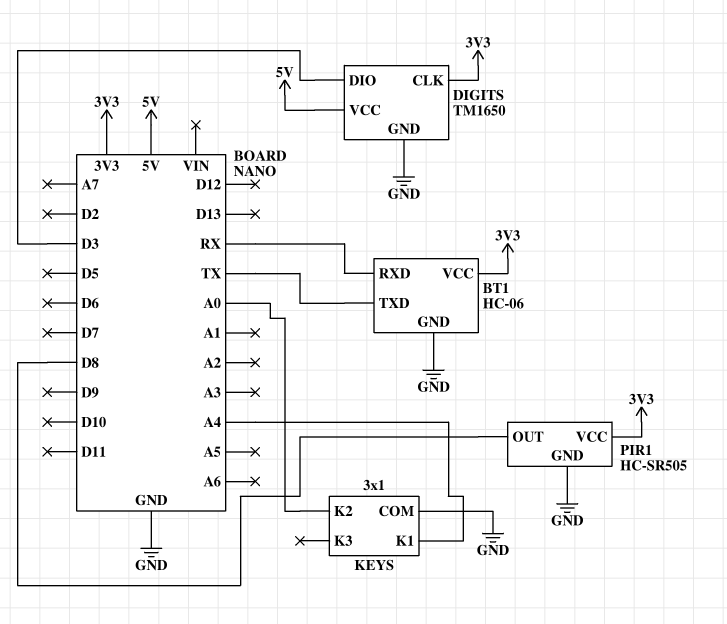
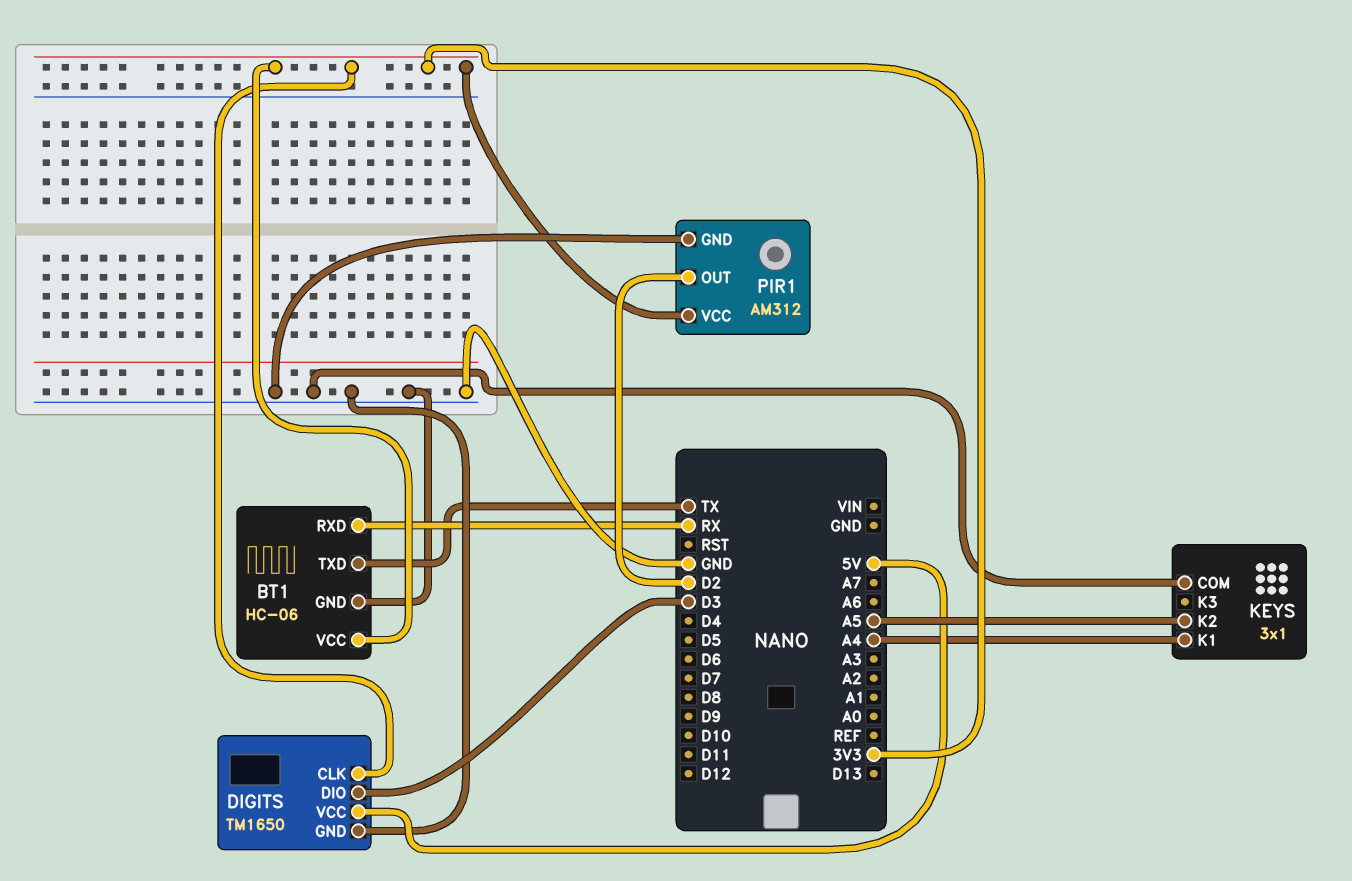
KEYS pin K2: A0 -> A5
PIR1: HC-SR505 -> AM312
PIR1 pin OUT: D8 -> D2

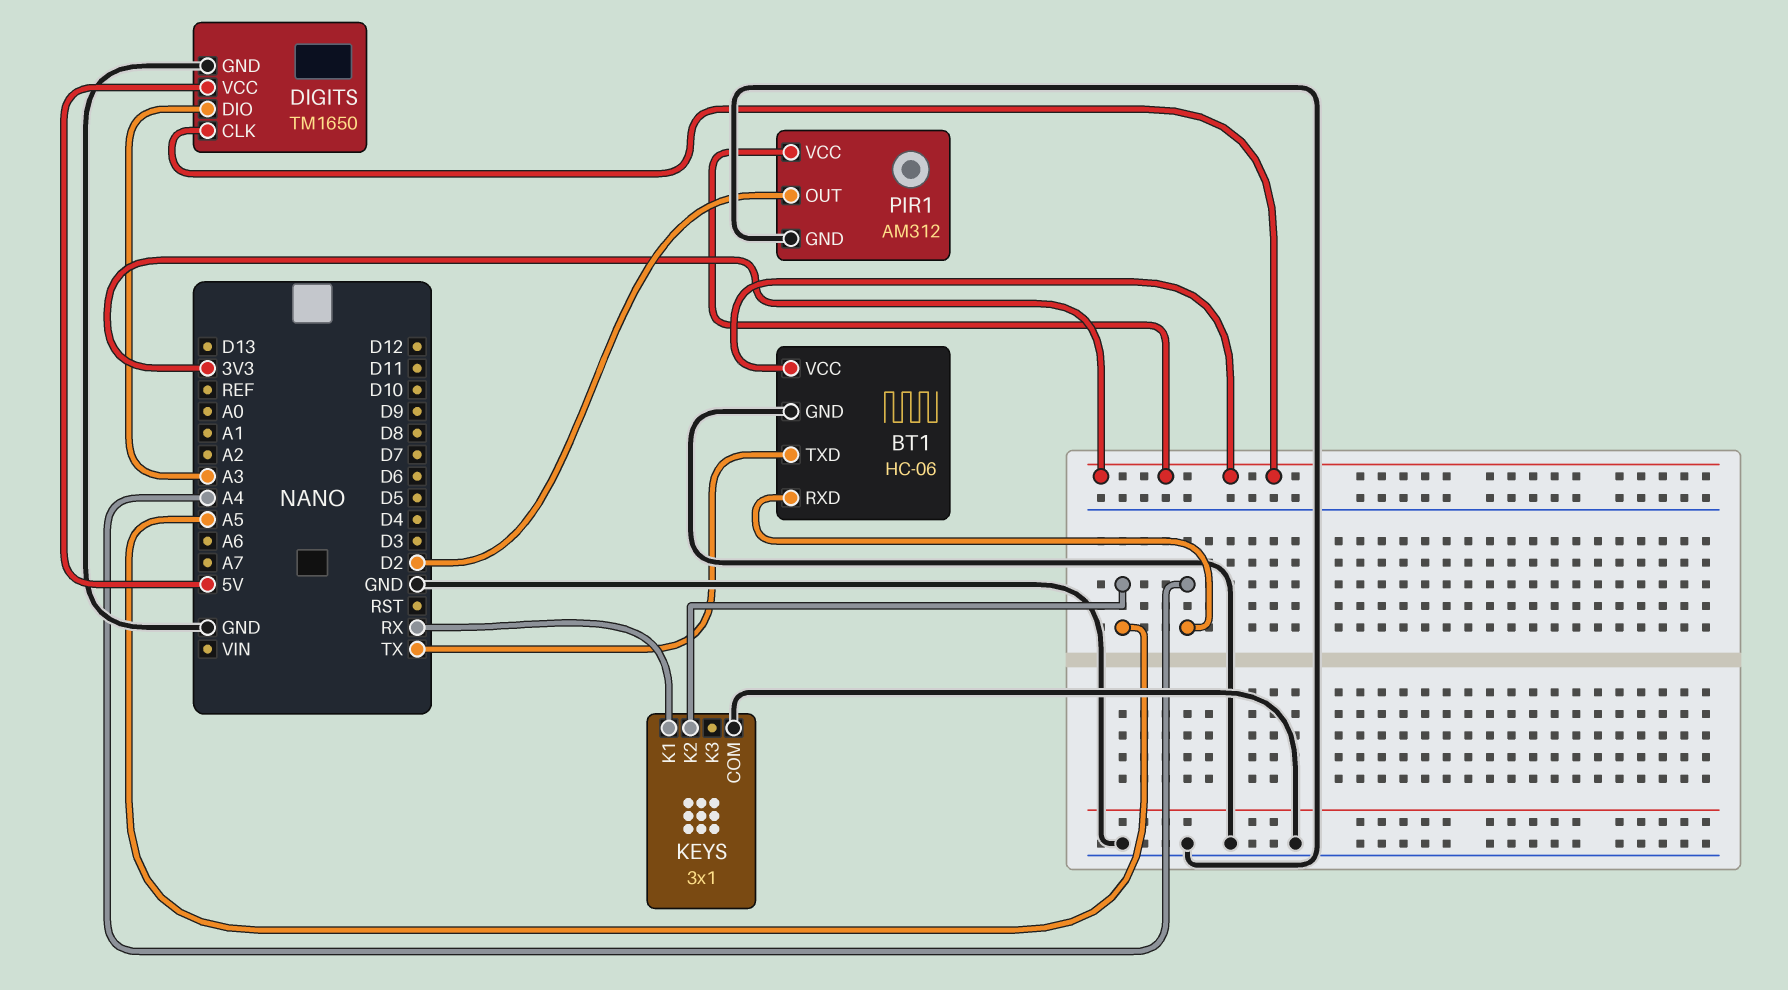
BT1 pin RXD: RX -> A4
DIGITS pin DIO: D3 -> A3
KEYS pin K1: A4 -> RX

